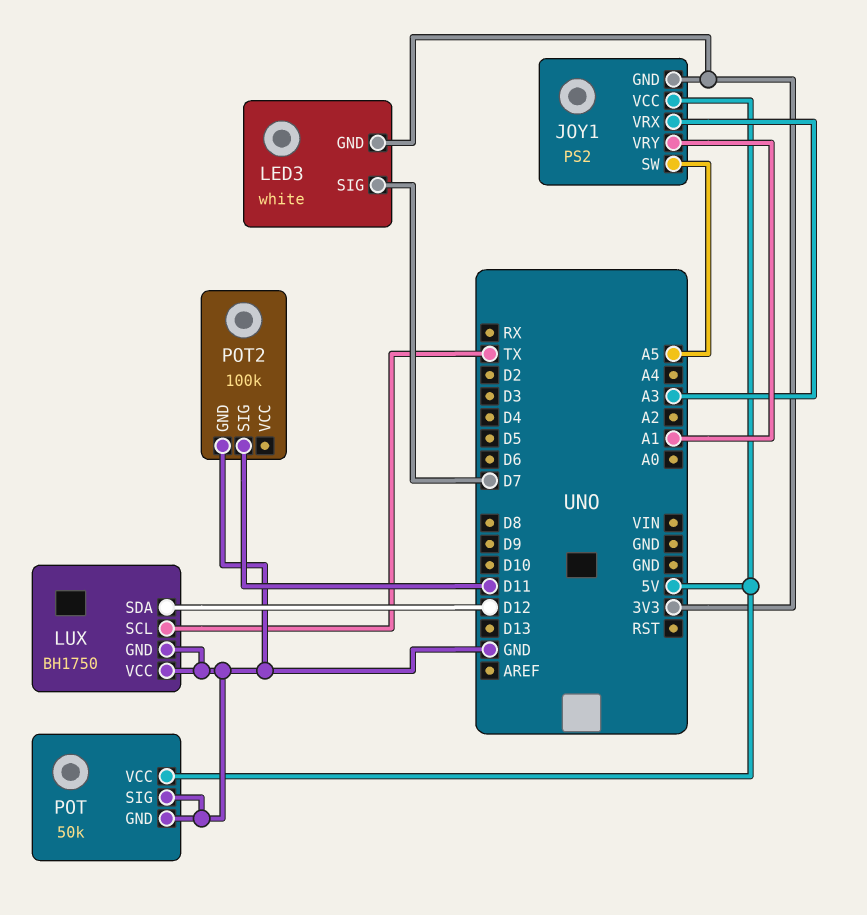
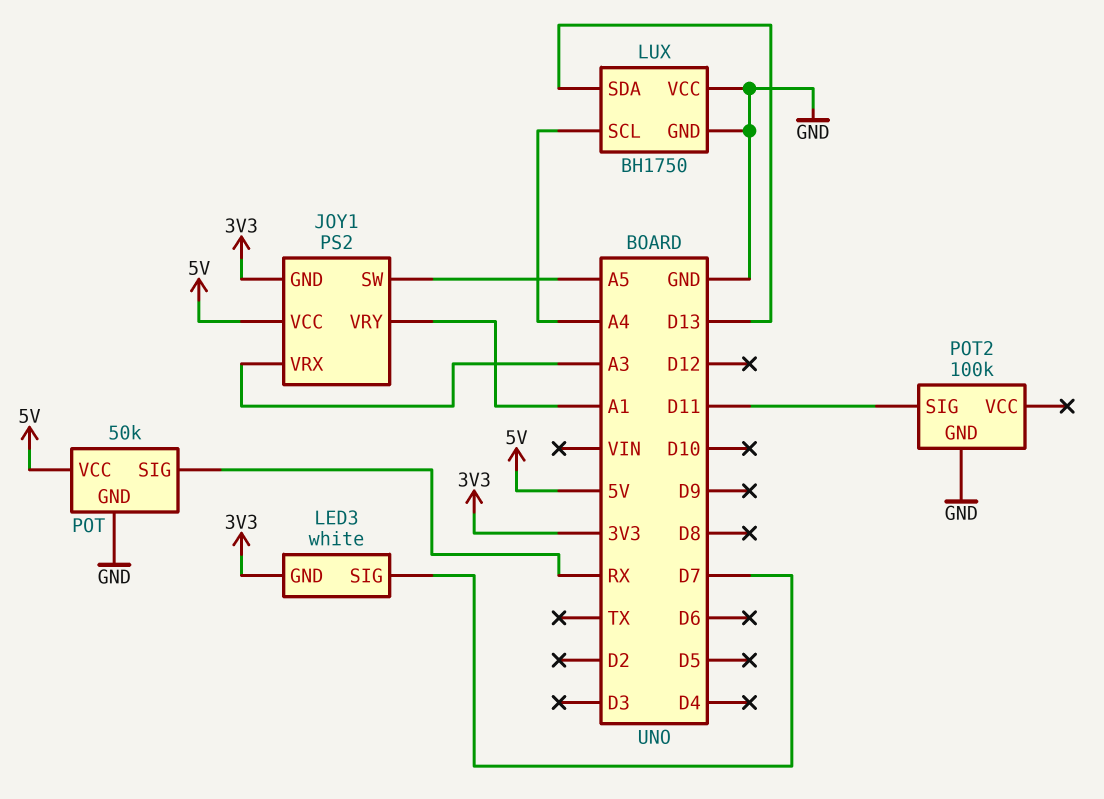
LUX pin SCL: TX -> A4
LUX pin SDA: D12 -> D13
POT pin SIG: GND -> RX

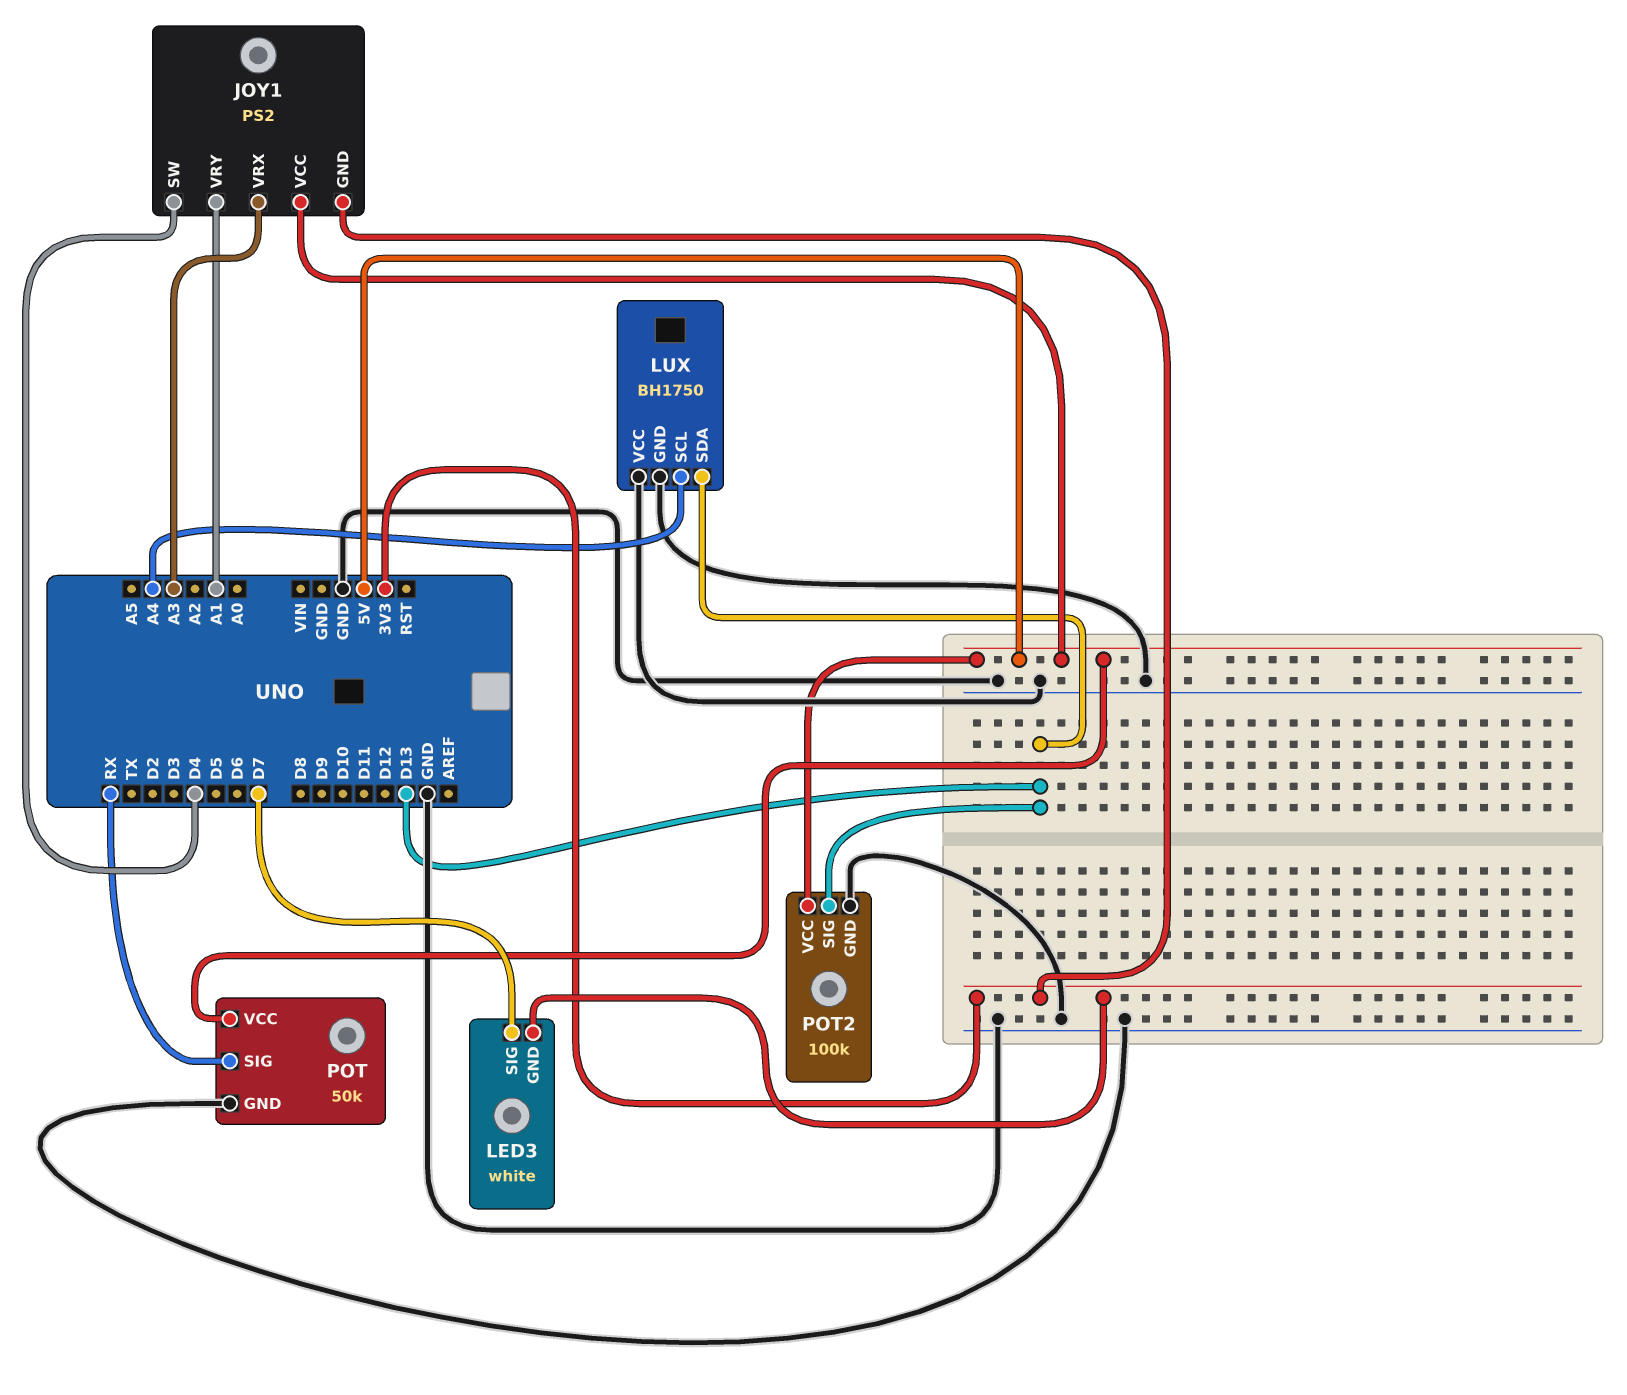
JOY1 pin SW: A5 -> D4
POT2 pin SIG: D11 -> D13
POT2 pin VCC: none -> 5V

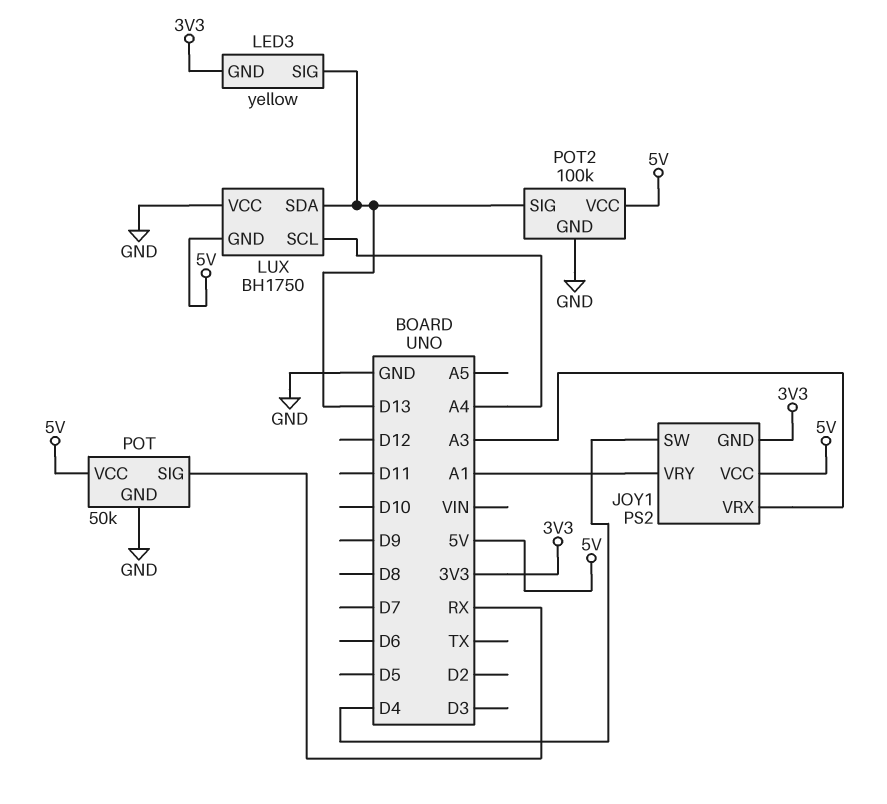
LED3: white -> yellow
LED3 pin SIG: D7 -> D13
LUX pin GND: GND -> 5V

